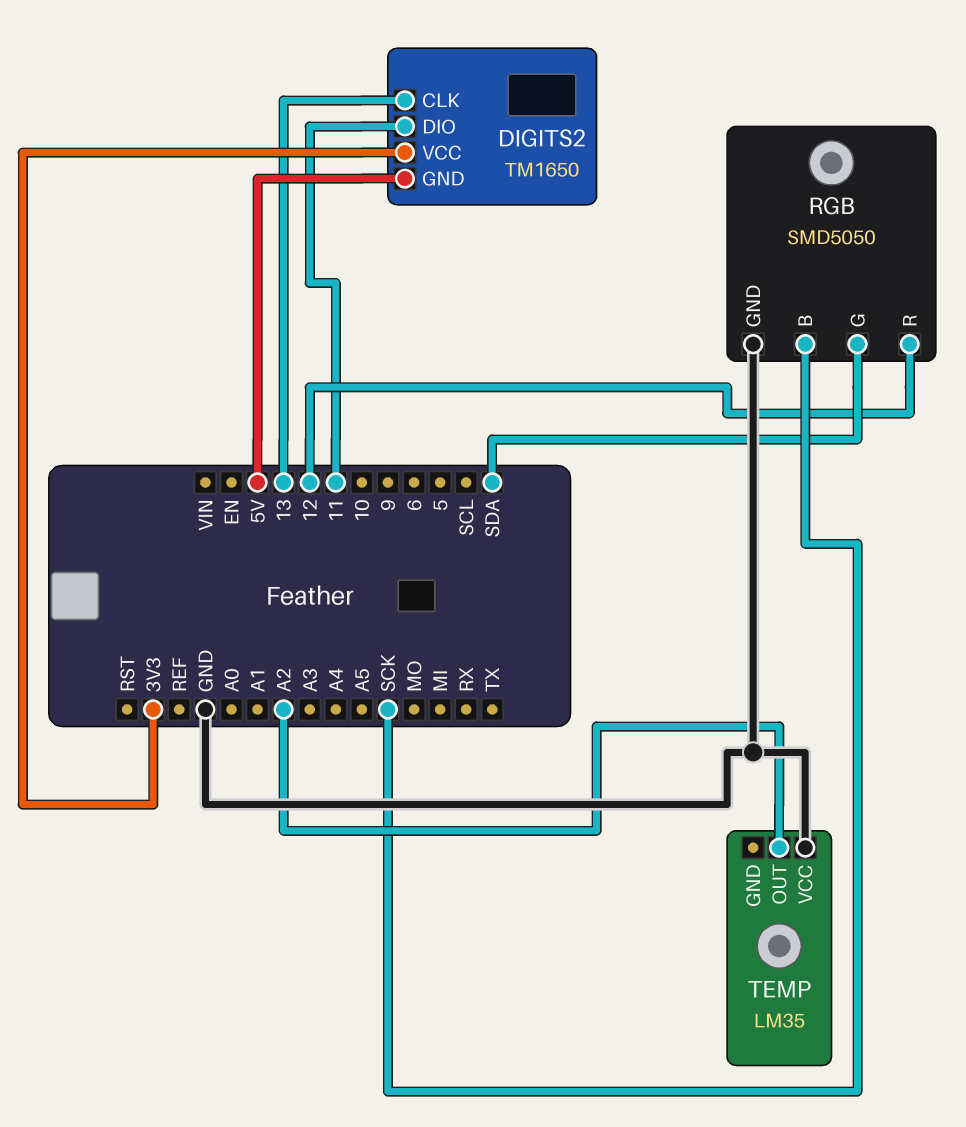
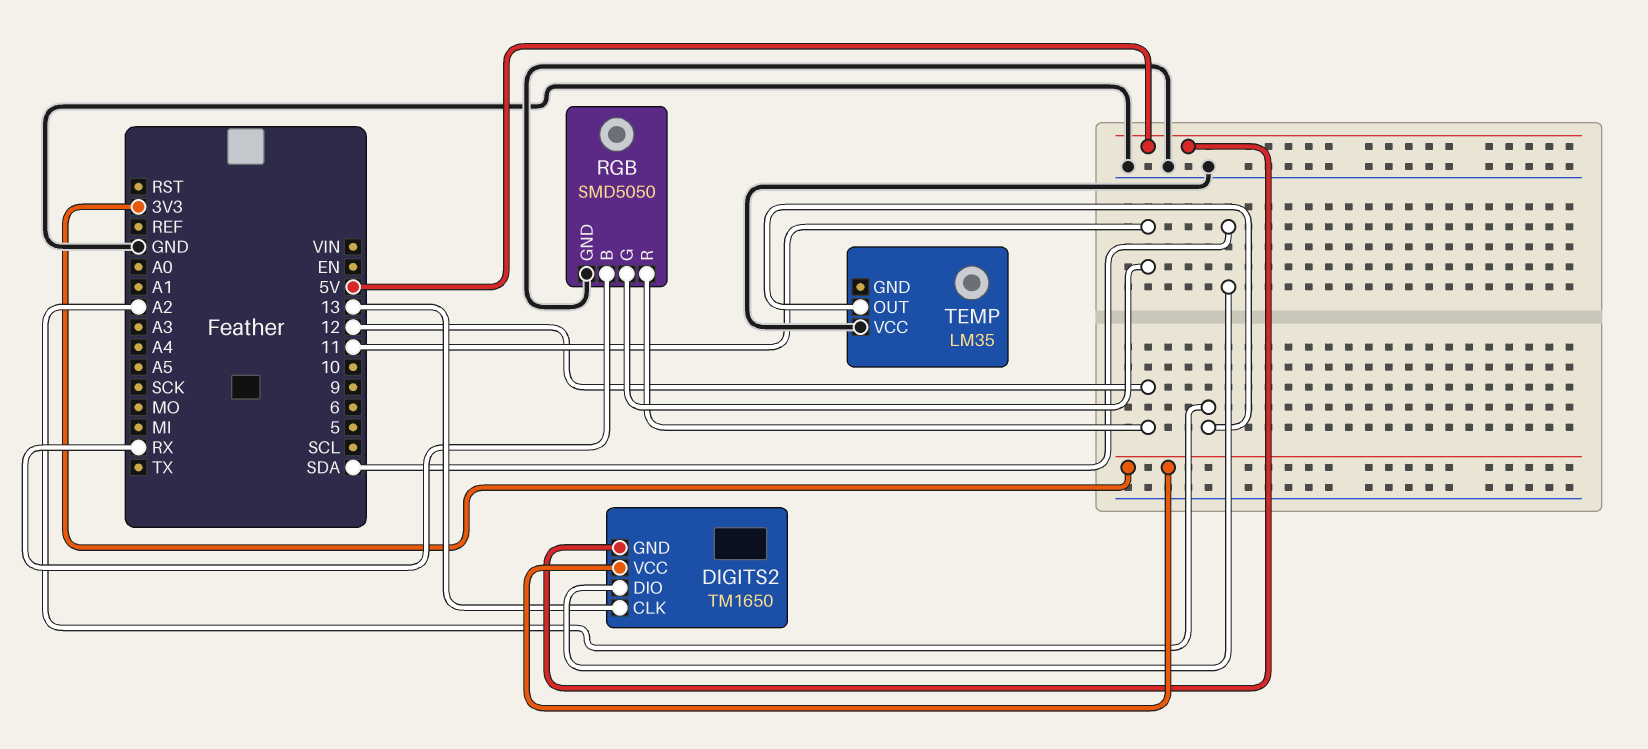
DIGITS2 pin DIO: 11 -> SDA
RGB pin B: SCK -> RX
RGB pin G: SDA -> 11

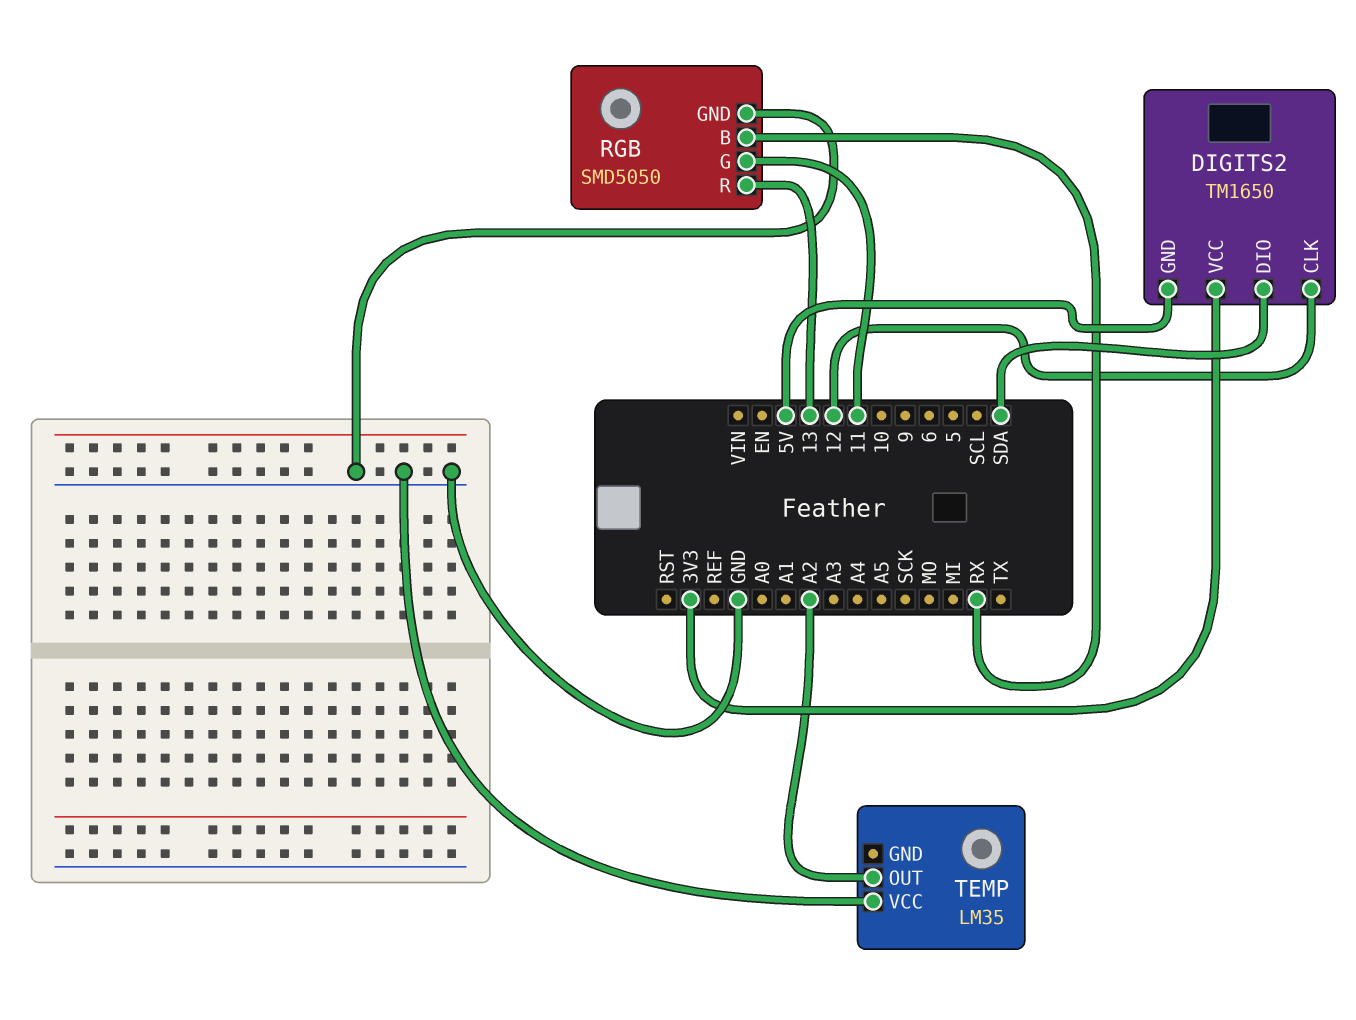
DIGITS2 pin CLK: 13 -> 12
RGB pin R: 12 -> 13

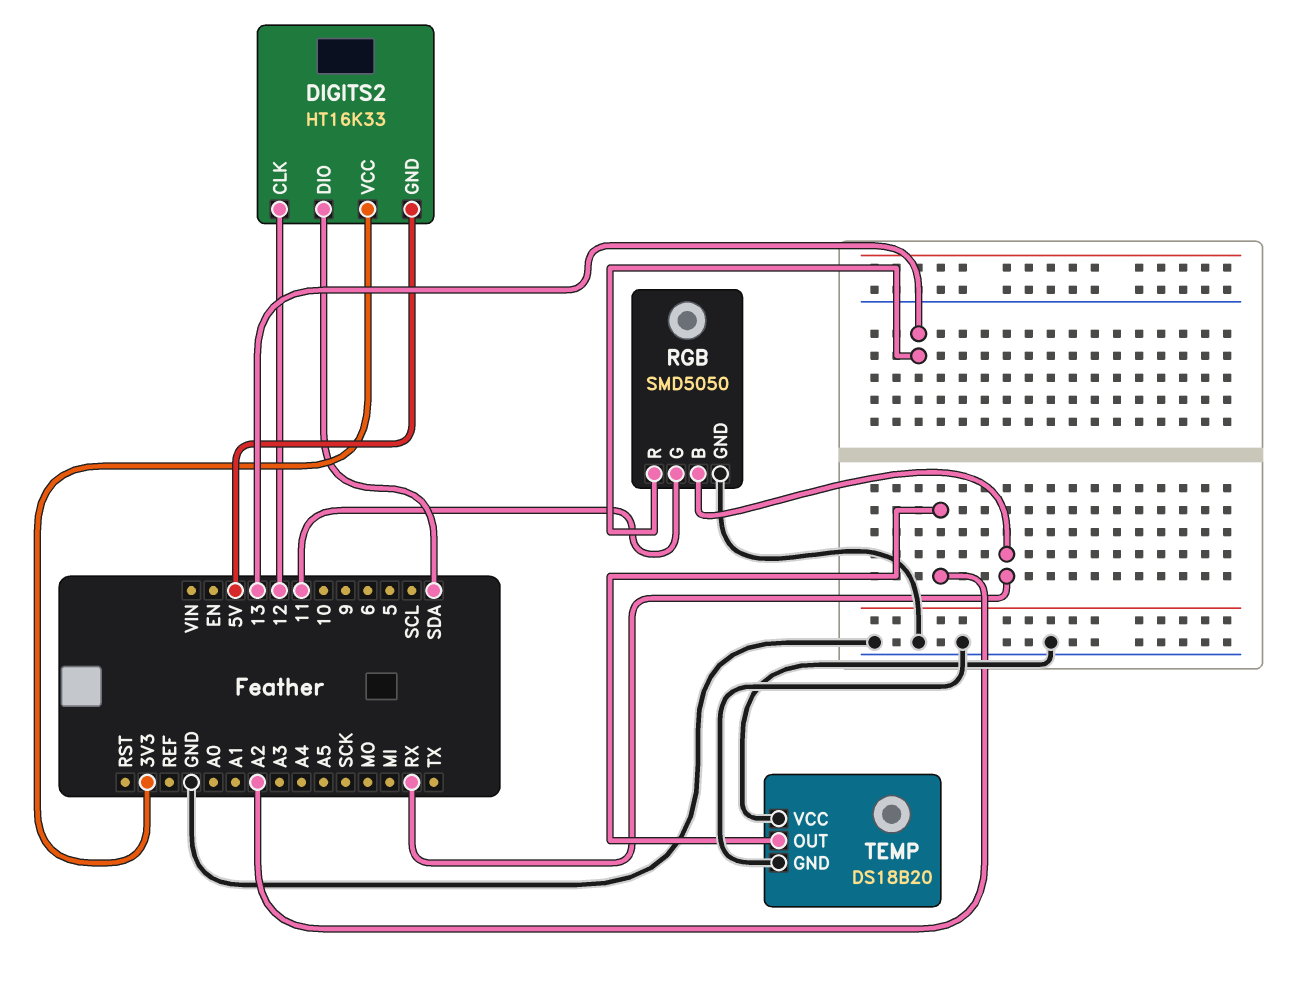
DIGITS2: TM1650 -> HT16K33
TEMP: LM35 -> DS18B20
TEMP pin GND: none -> GND

